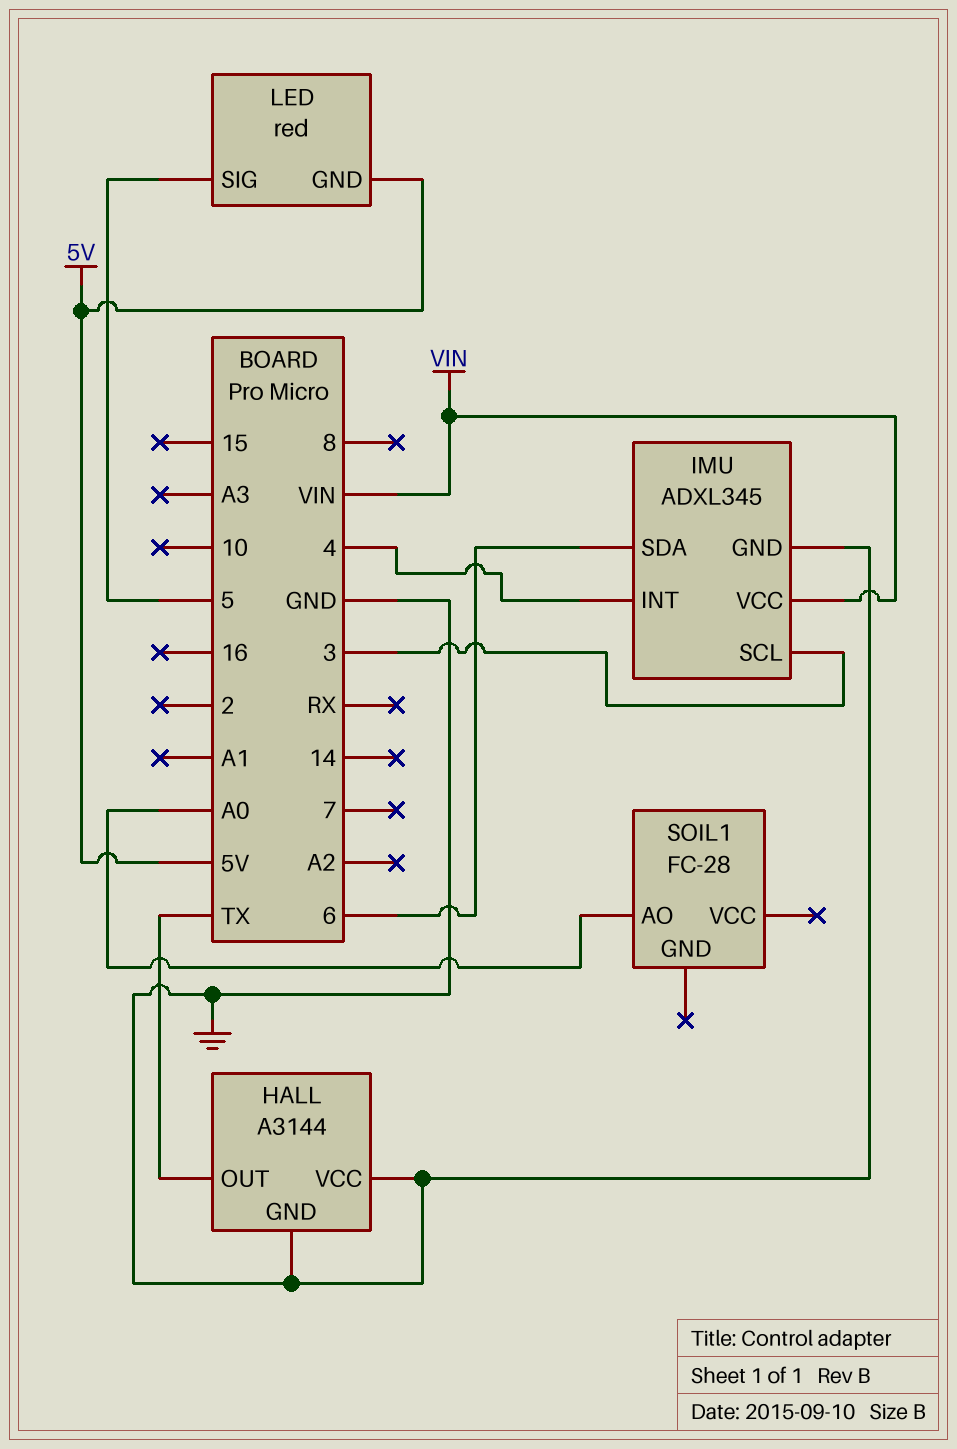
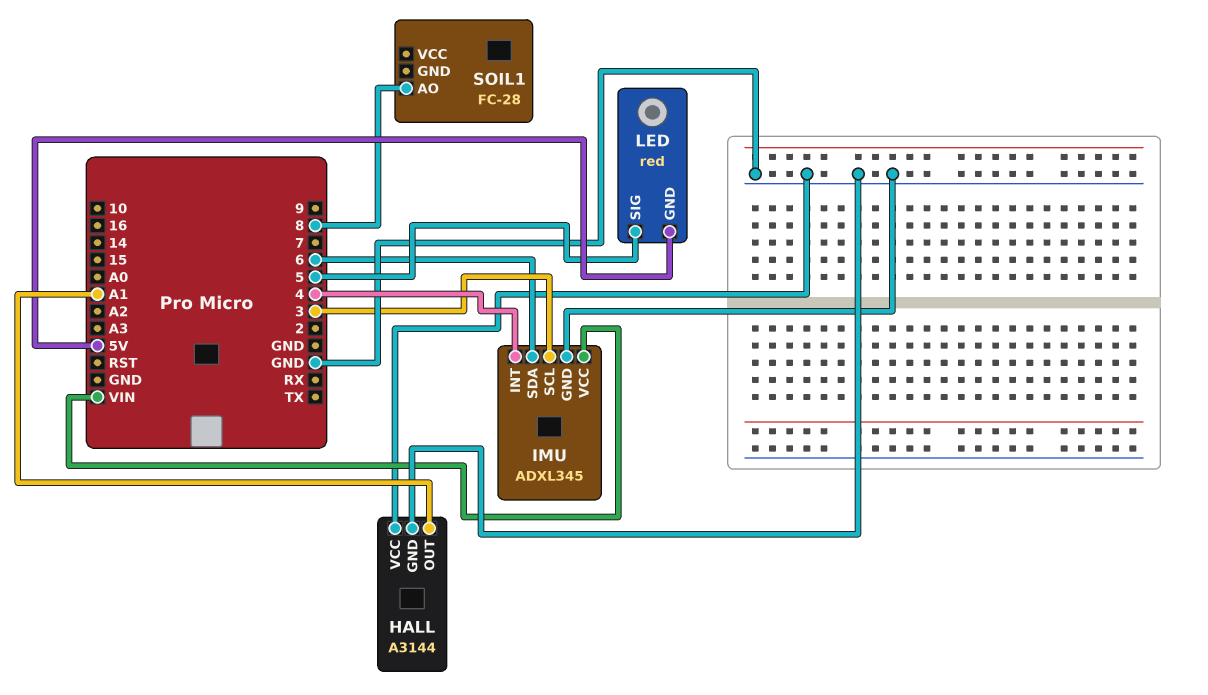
HALL pin OUT: TX -> A1
SOIL1 pin AO: A0 -> 8

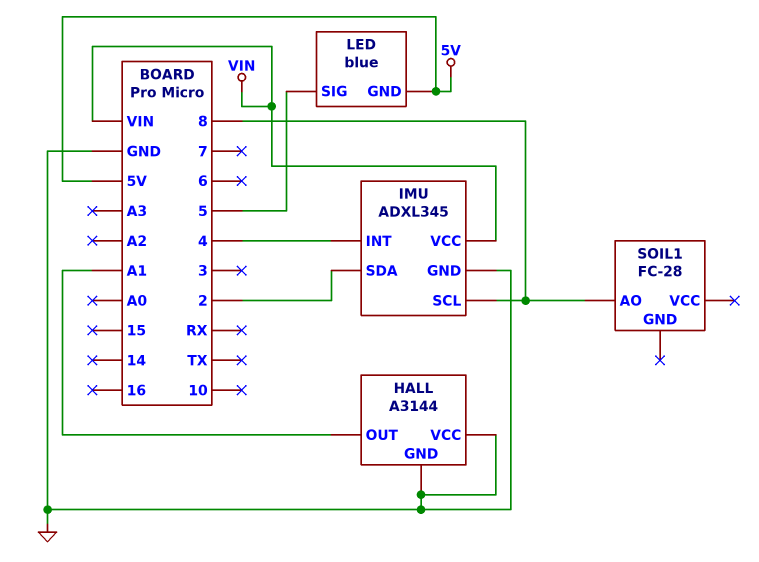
IMU pin SCL: 3 -> 8
IMU pin SDA: 6 -> 2
LED: red -> blue

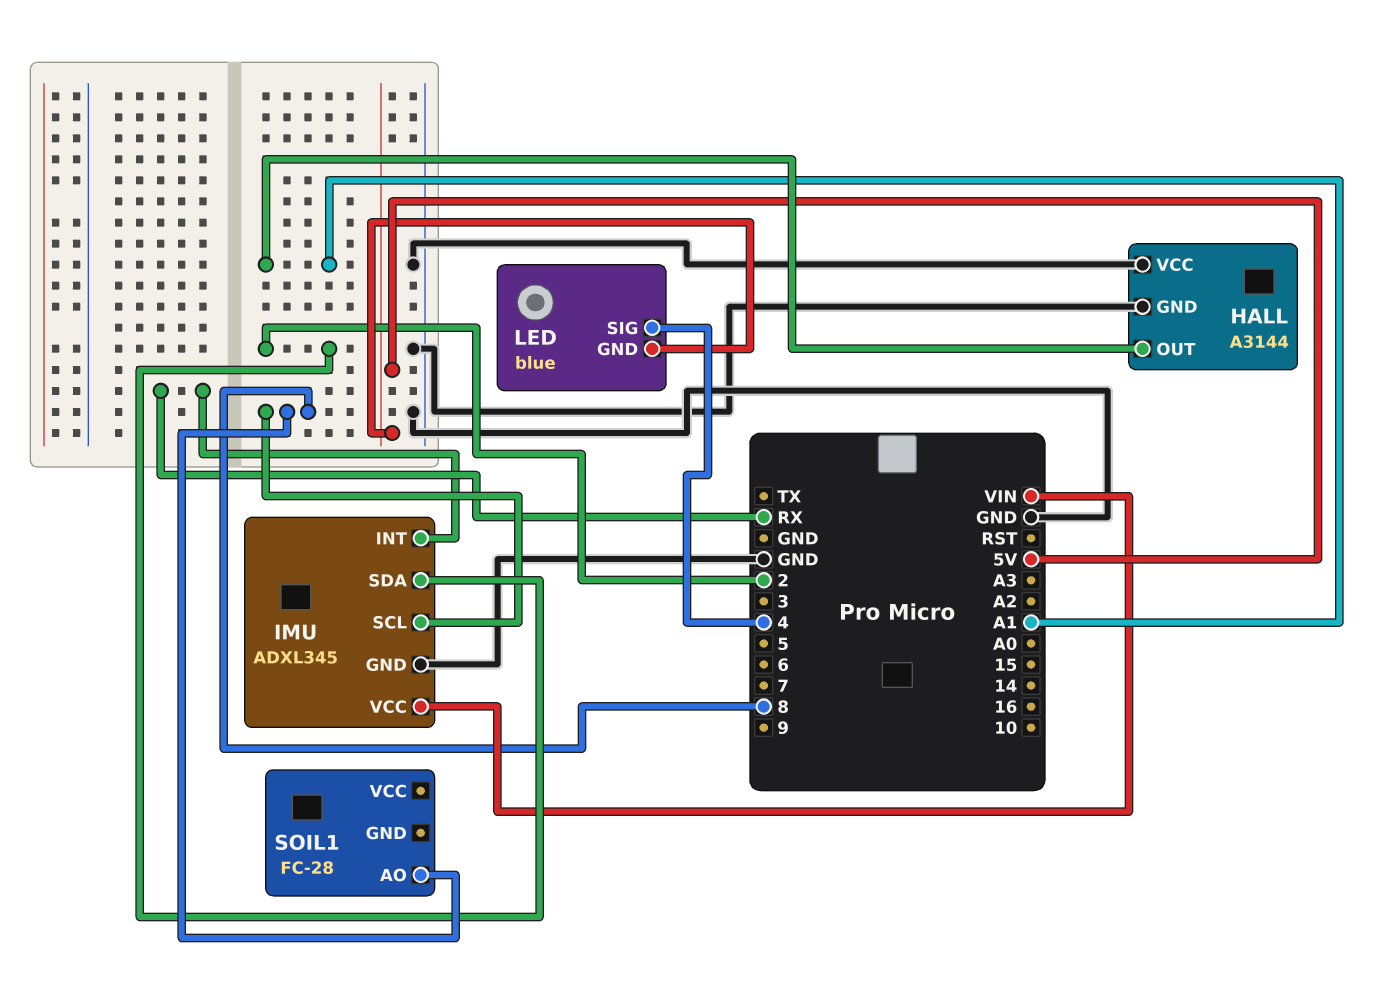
IMU pin INT: 4 -> RX
LED pin SIG: 5 -> 4

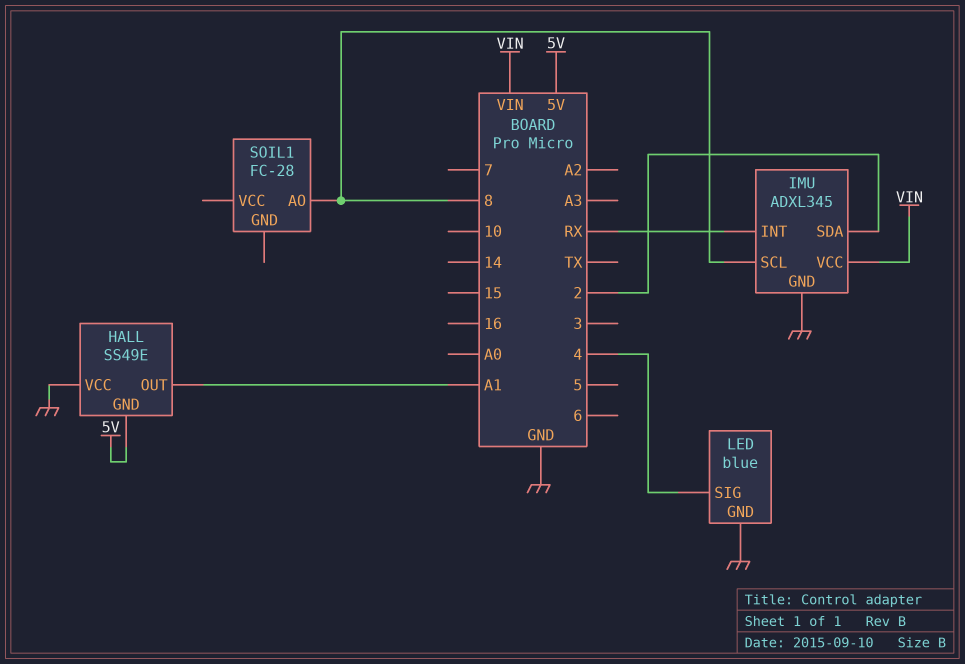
HALL: A3144 -> SS49E
HALL pin GND: GND -> 5V
LED pin GND: 5V -> GND

